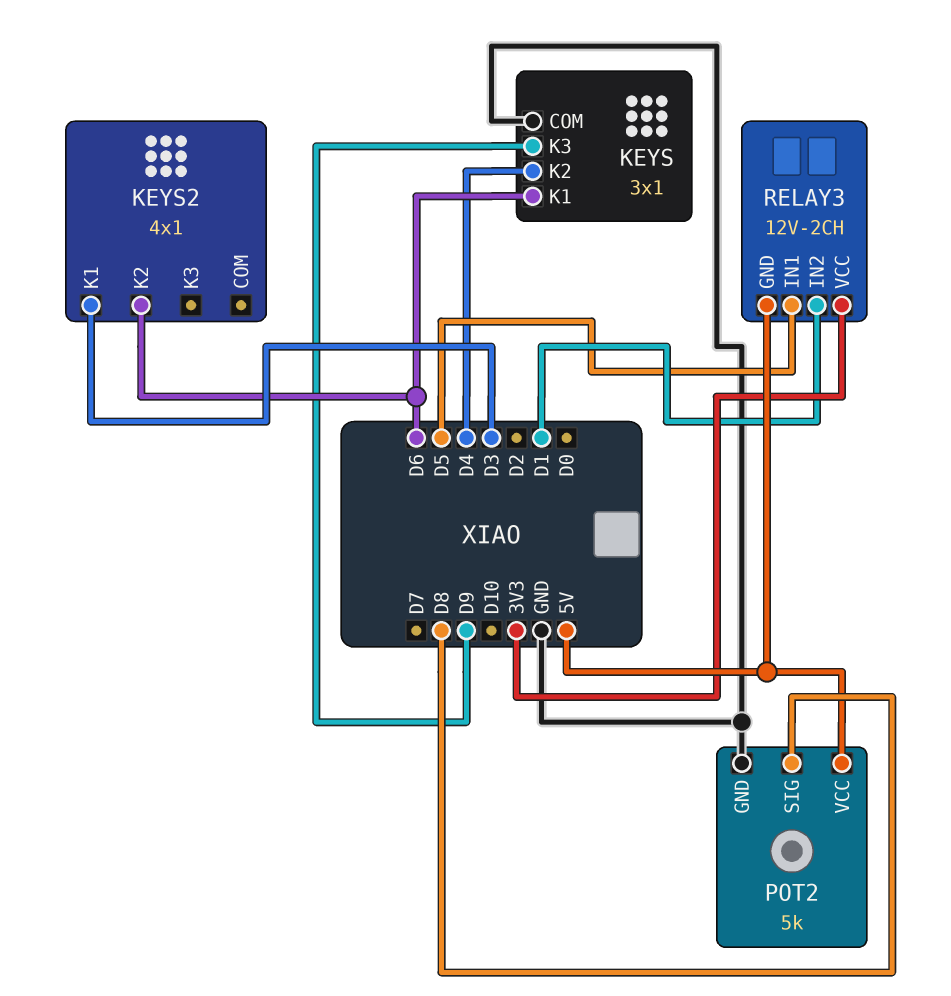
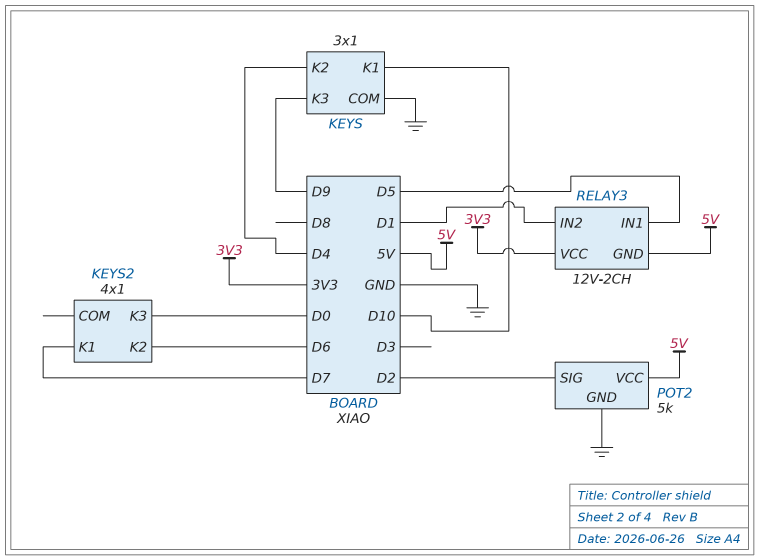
KEYS pin K1: D6 -> D10
KEYS2 pin K1: D3 -> D7
KEYS2 pin K3: none -> D0
POT2 pin SIG: D8 -> D2

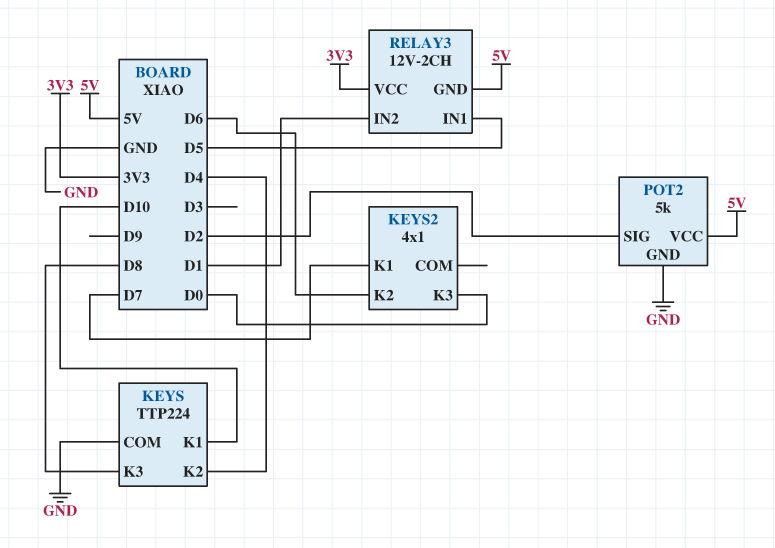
KEYS: 3x1 -> TTP224
KEYS pin K3: D9 -> D8

